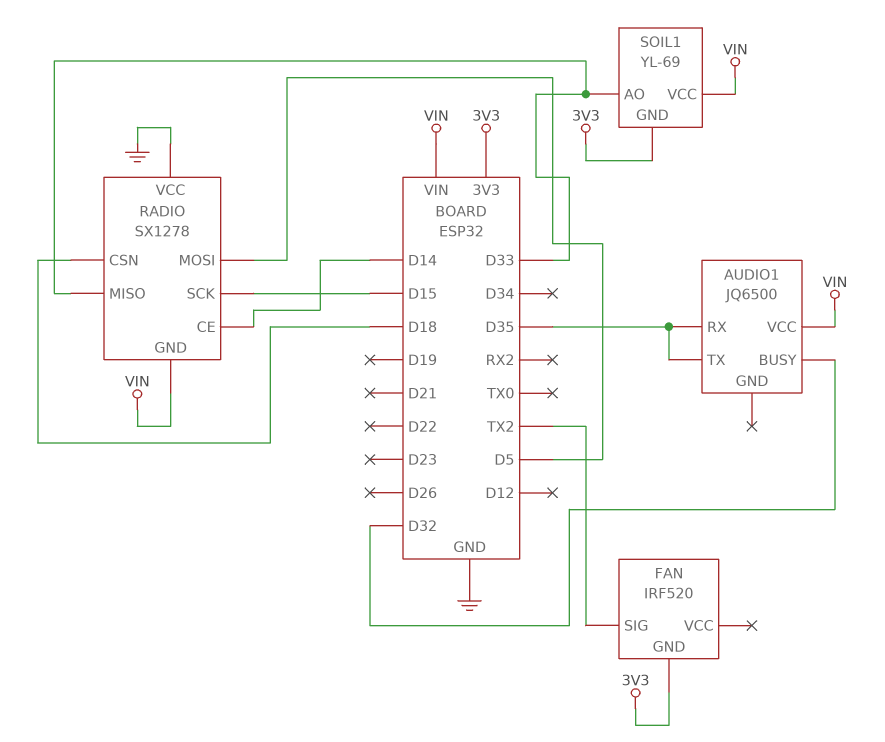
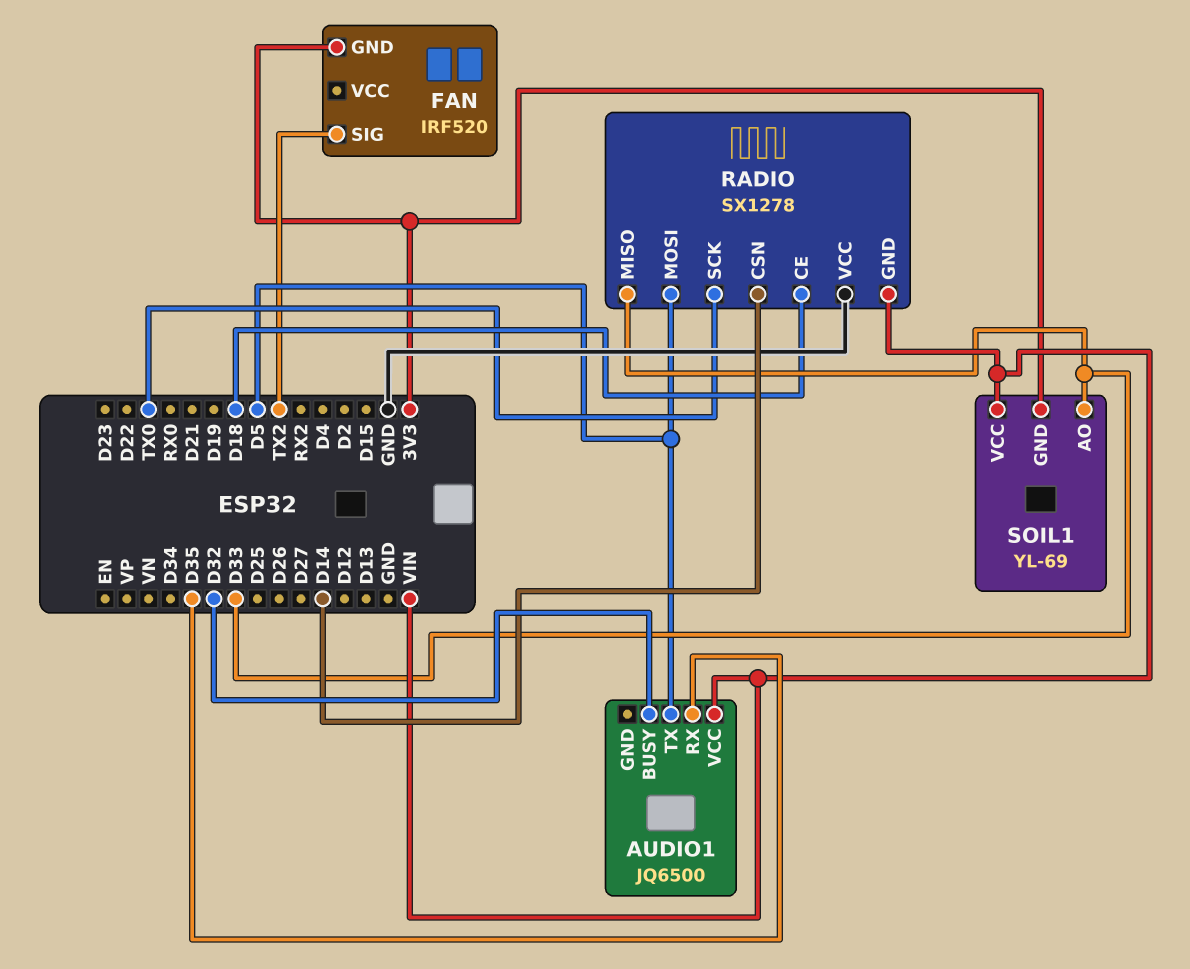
AUDIO1 pin TX: D35 -> D5
RADIO pin CE: D14 -> D18
RADIO pin CSN: D18 -> D14
RADIO pin SCK: D15 -> TX0

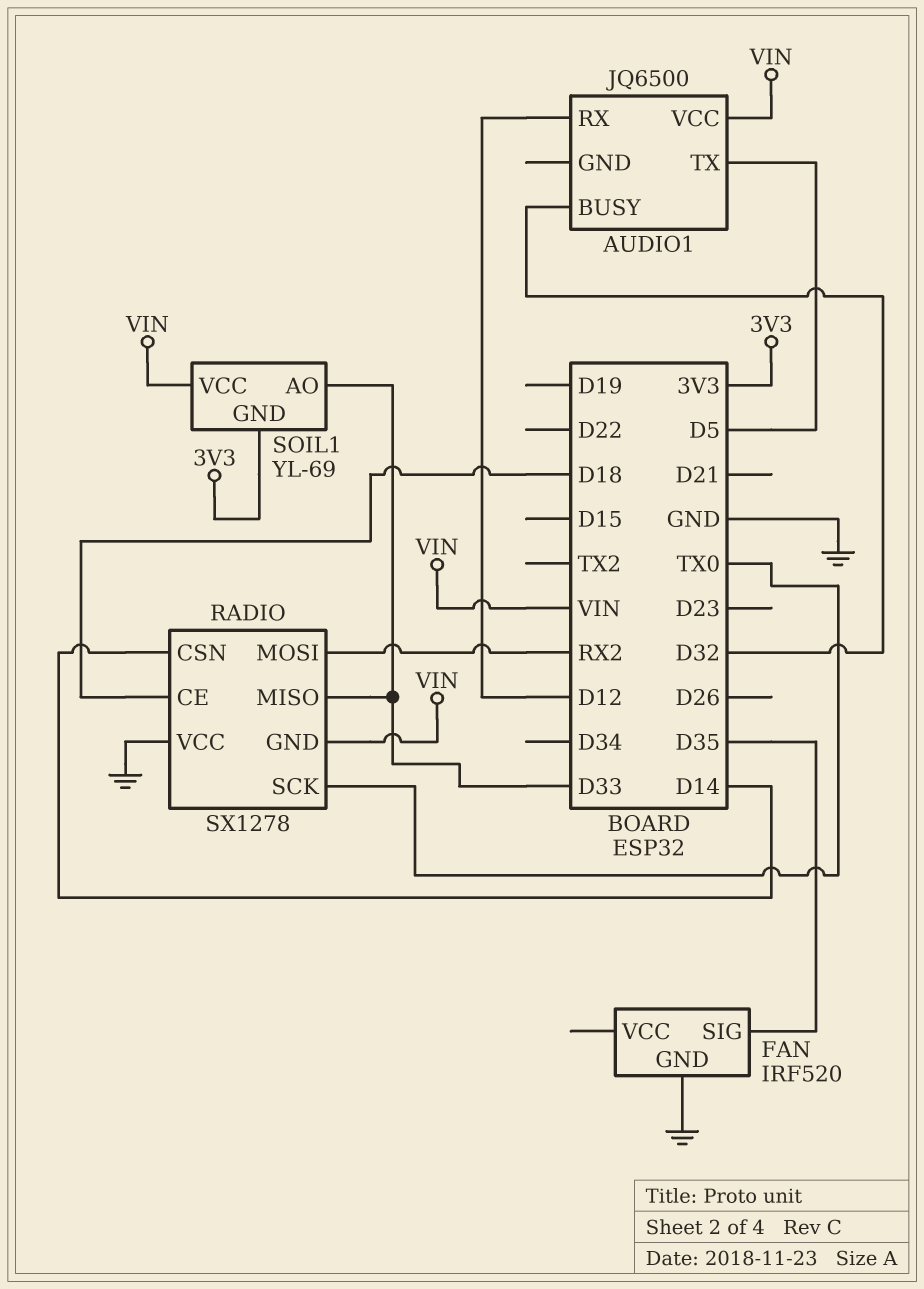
AUDIO1 pin RX: D35 -> D12
FAN pin GND: 3V3 -> GND
FAN pin SIG: TX2 -> D35
RADIO pin MOSI: D5 -> RX2

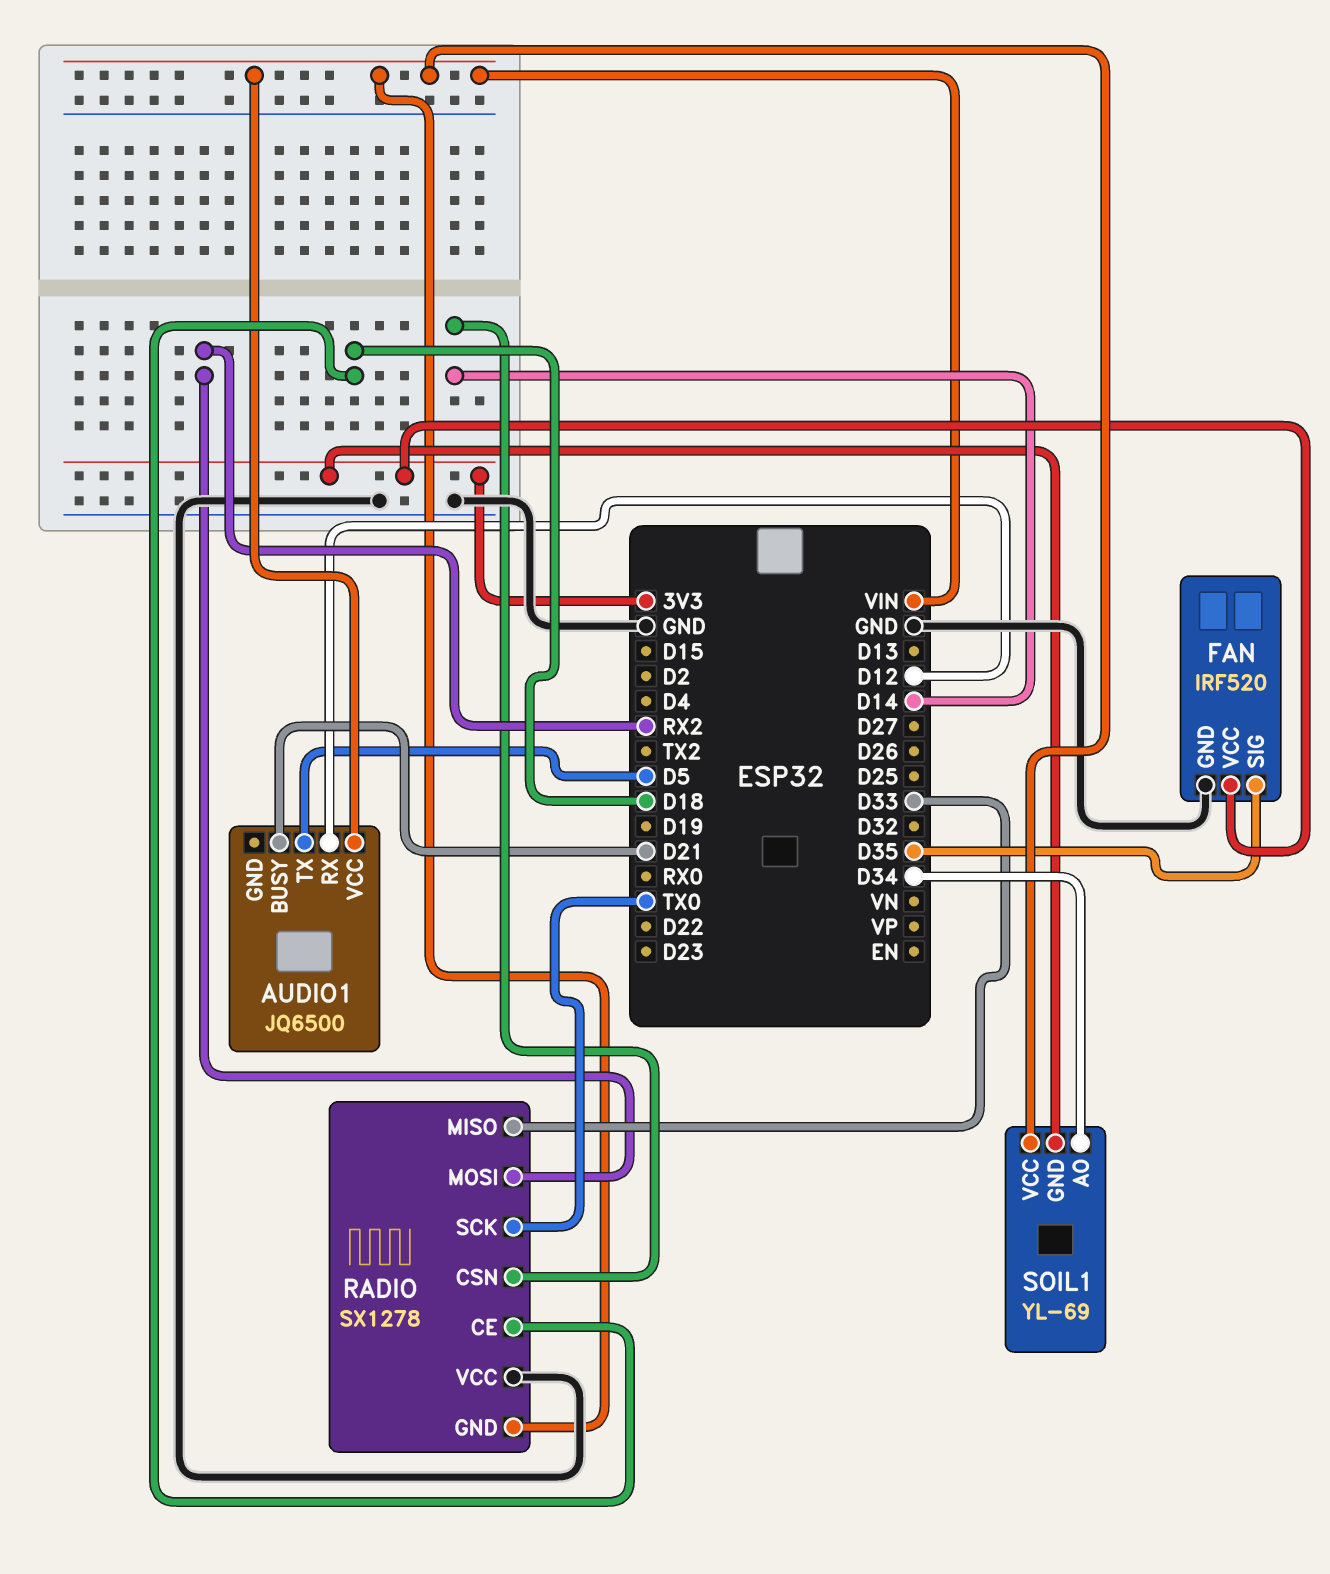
AUDIO1 pin BUSY: D32 -> D21
FAN pin VCC: none -> 3V3
SOIL1 pin AO: D33 -> D34

